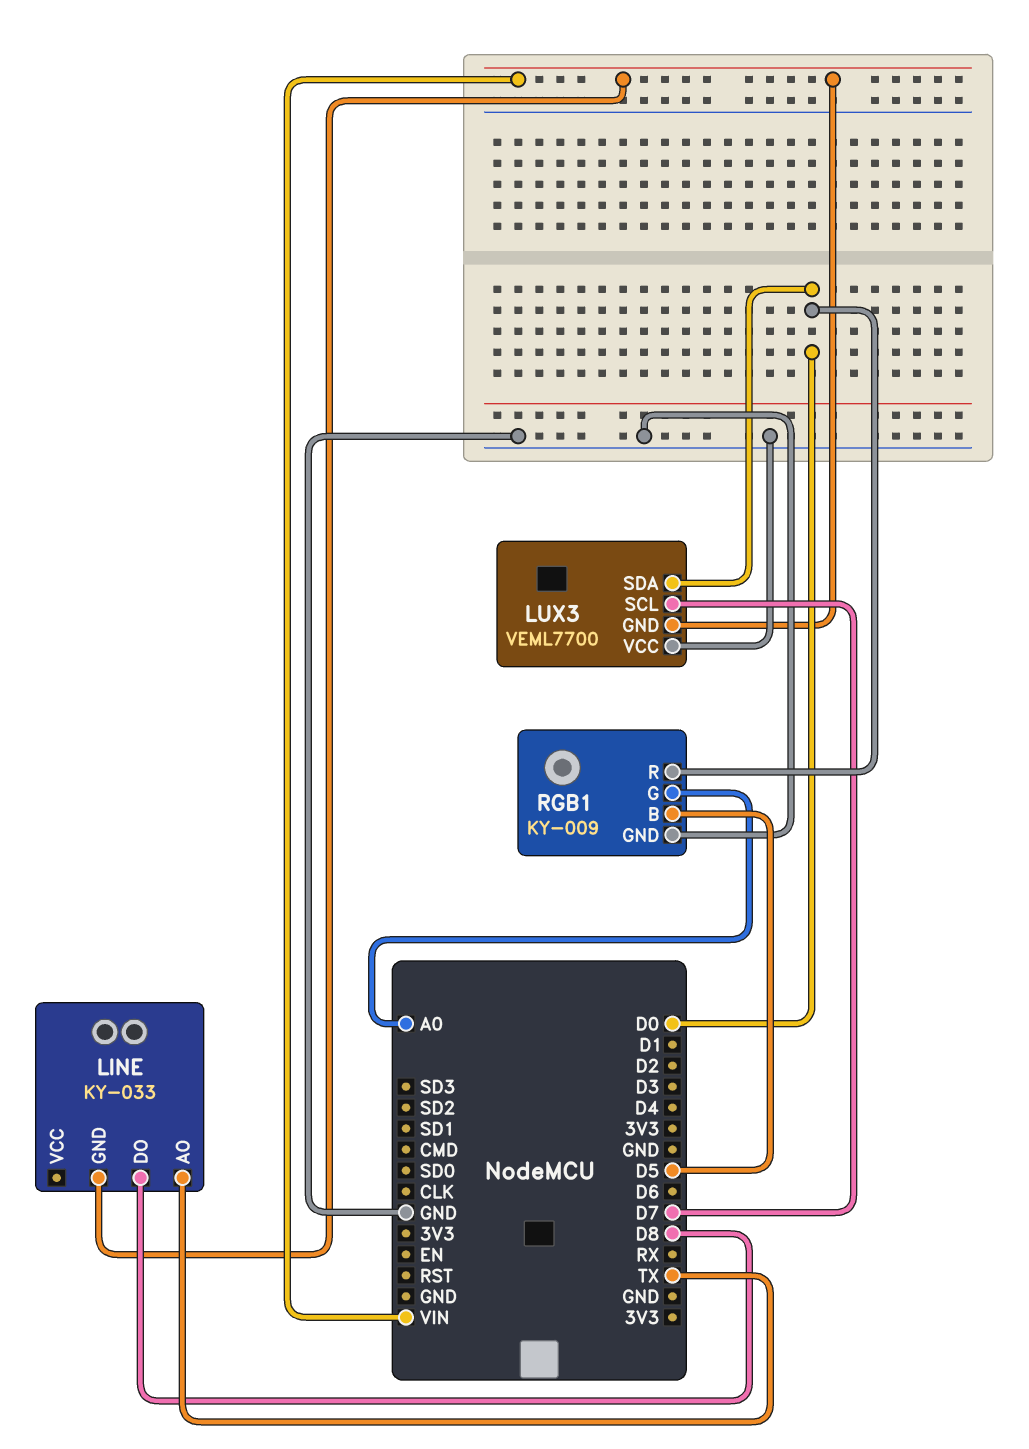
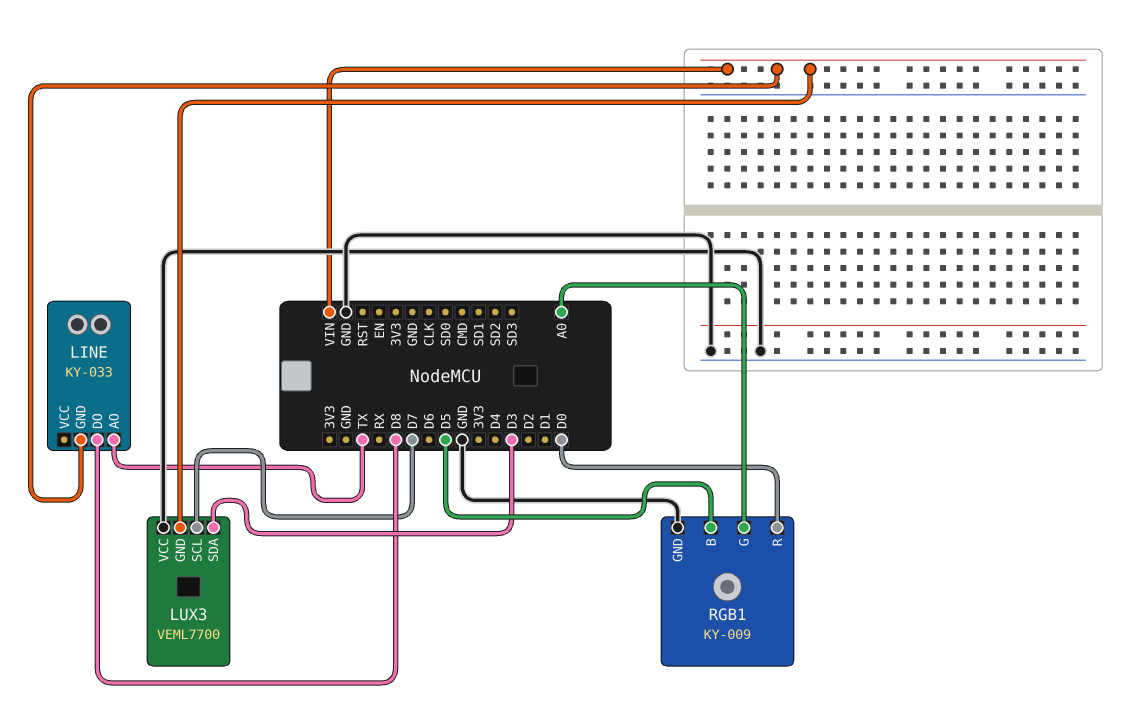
LUX3 pin SDA: D0 -> D3

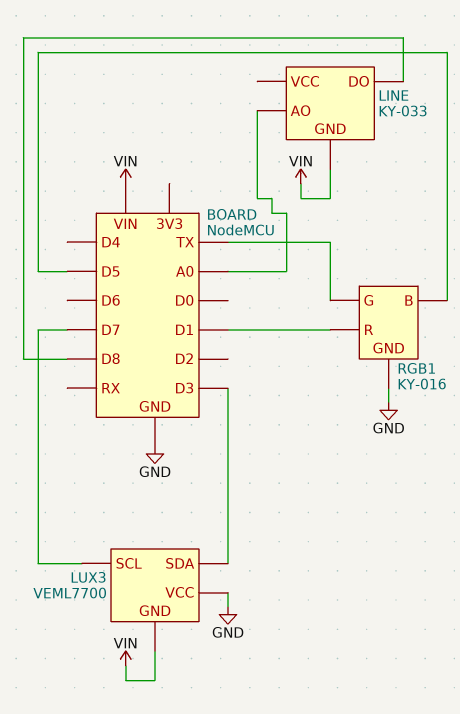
LINE pin AO: TX -> A0
RGB1: KY-009 -> KY-016
RGB1 pin G: A0 -> TX
RGB1 pin R: D0 -> D1

